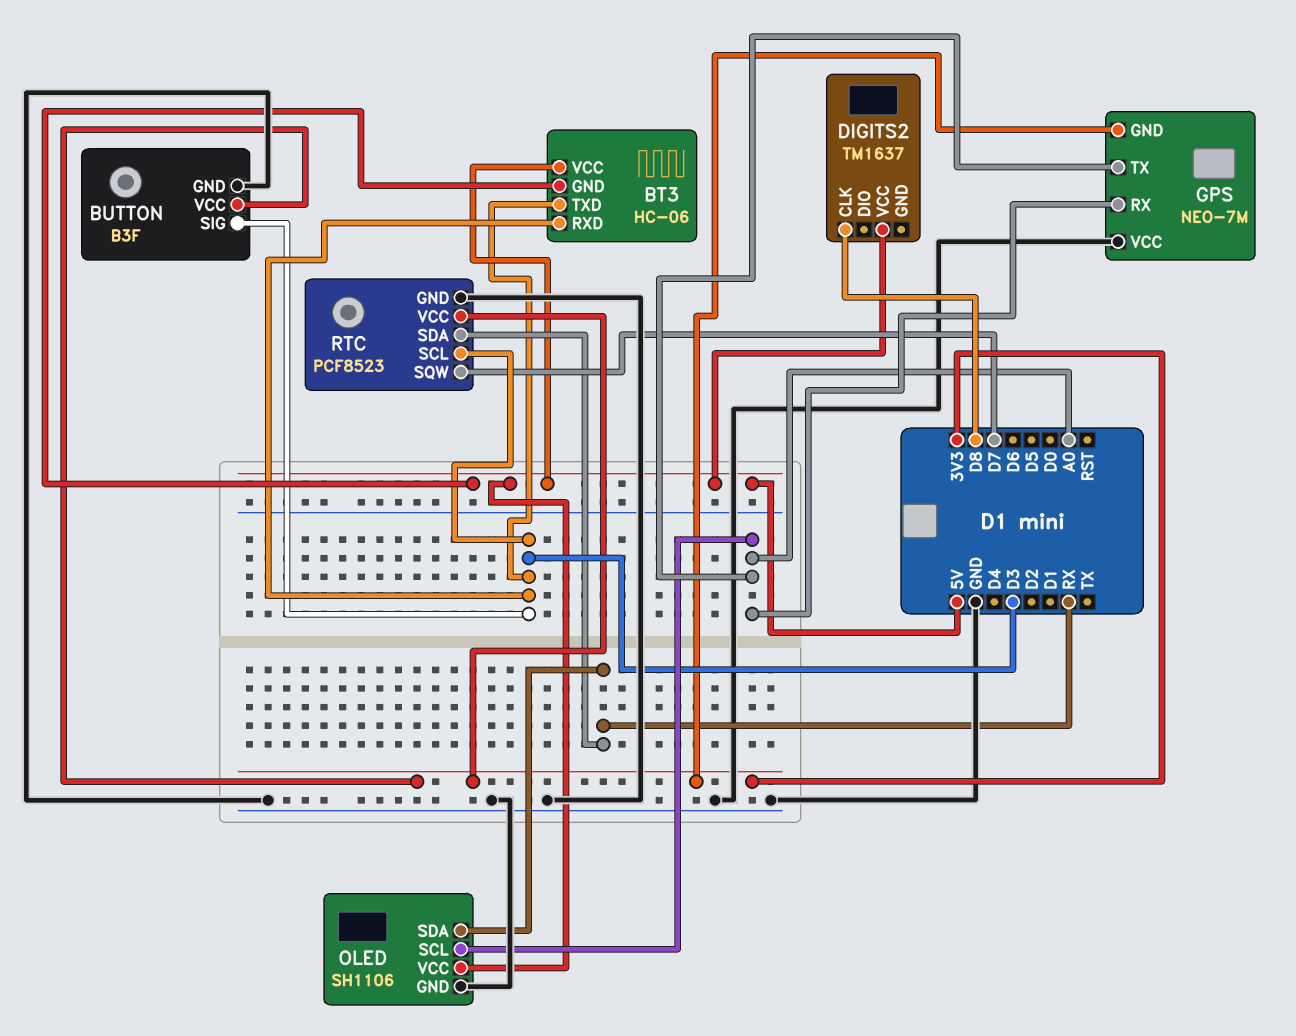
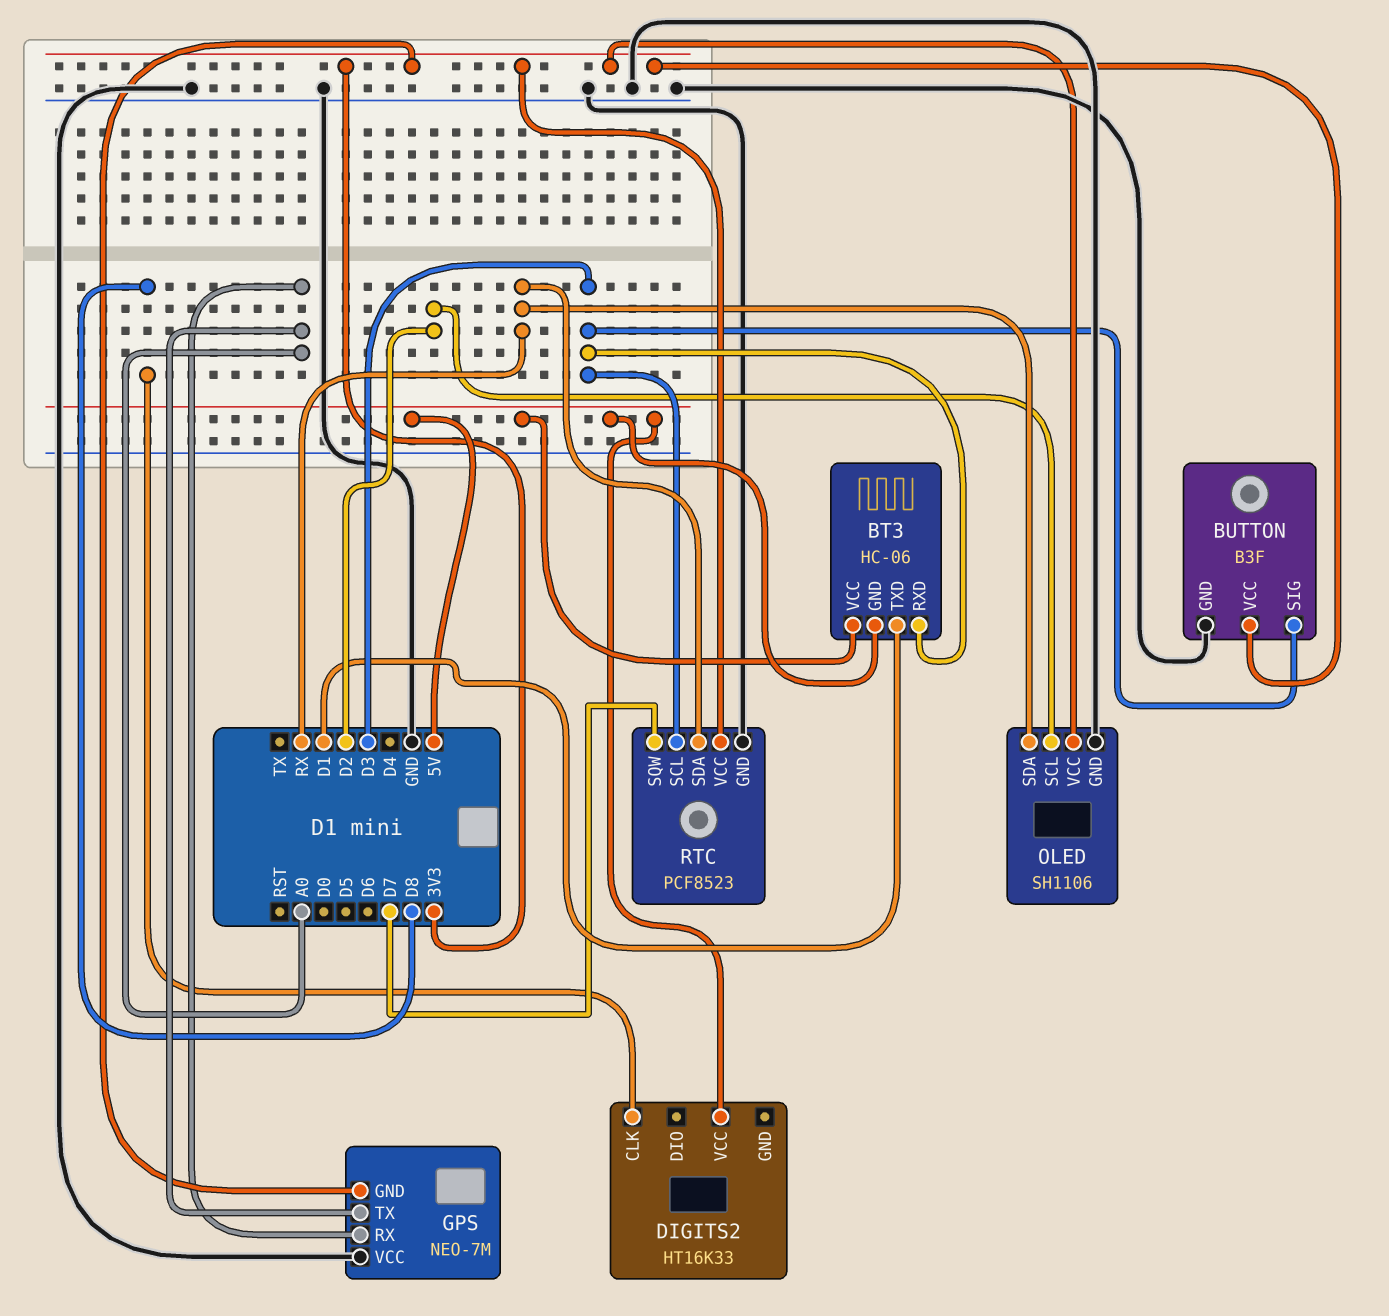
BT3 pin TXD: D3 -> D1
DIGITS2: TM1637 -> HT16K33
OLED pin SCL: A0 -> D2
OLED pin VCC: 5V -> 3V3

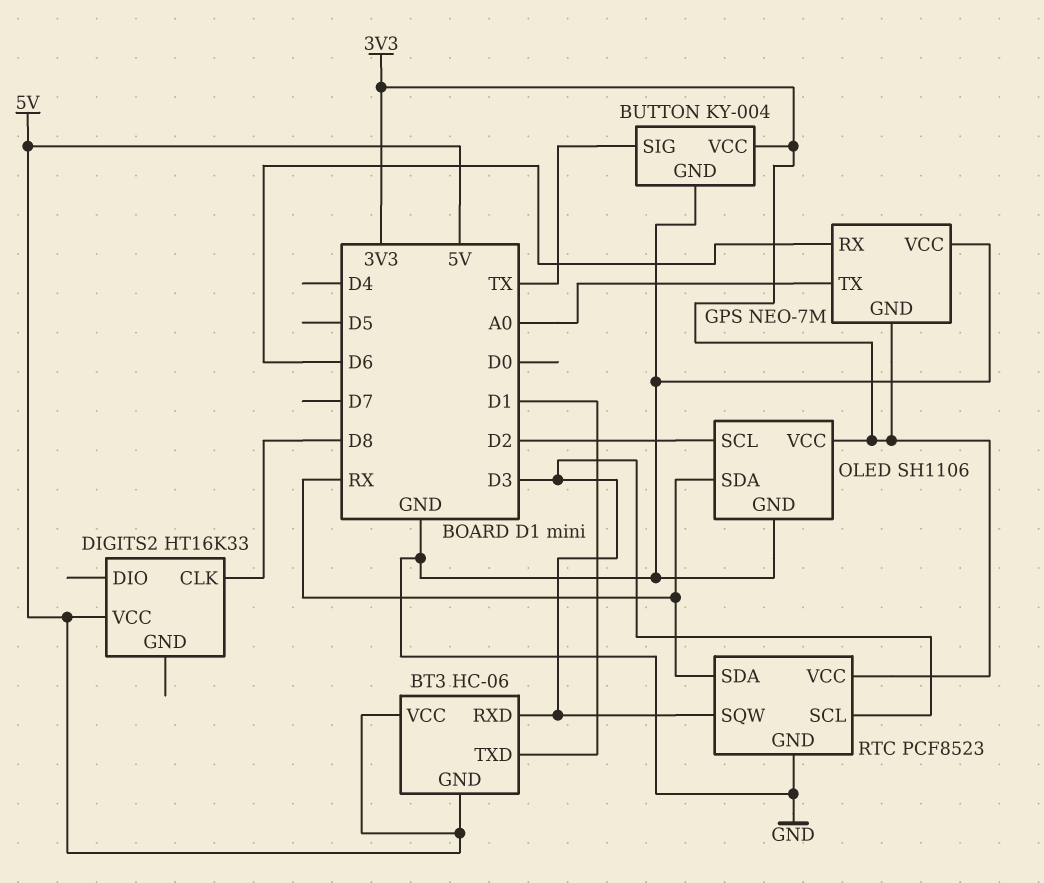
BUTTON: B3F -> KY-004
BUTTON pin SIG: D3 -> TX
GPS pin RX: A0 -> D6
RTC pin SQW: D7 -> D3

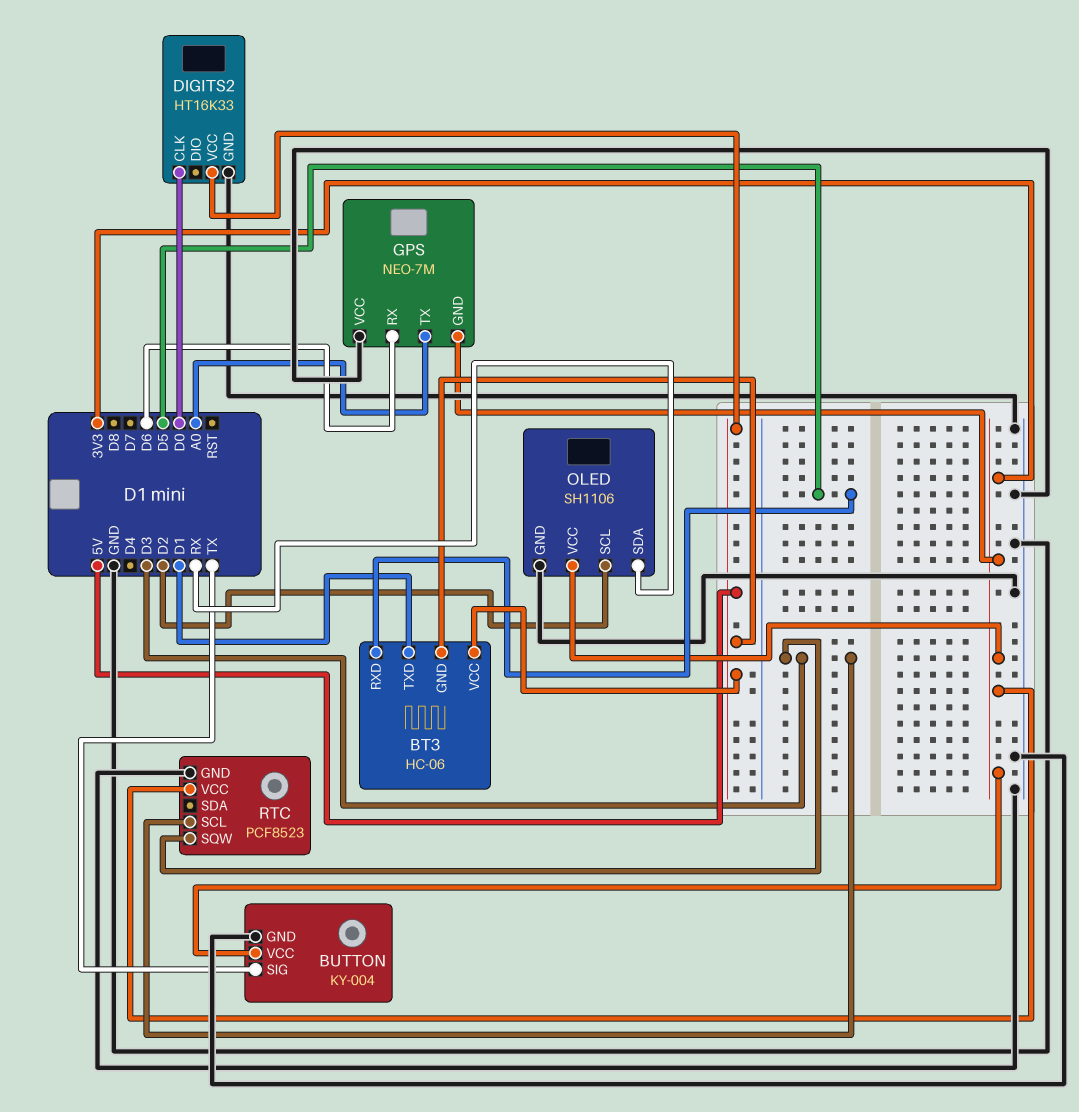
BT3 pin RXD: D3 -> D5
DIGITS2 pin CLK: D8 -> D0
DIGITS2 pin GND: none -> GND
RTC pin SDA: RX -> none

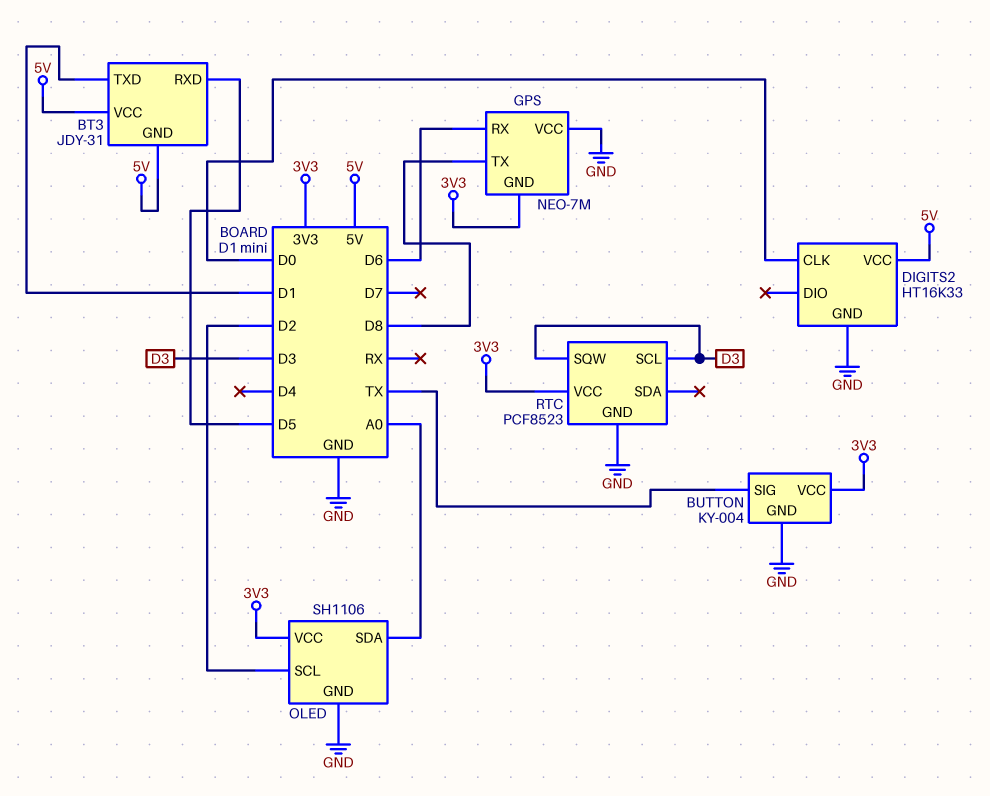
BT3: HC-06 -> JDY-31
GPS pin TX: A0 -> D8
OLED pin SDA: RX -> A0

